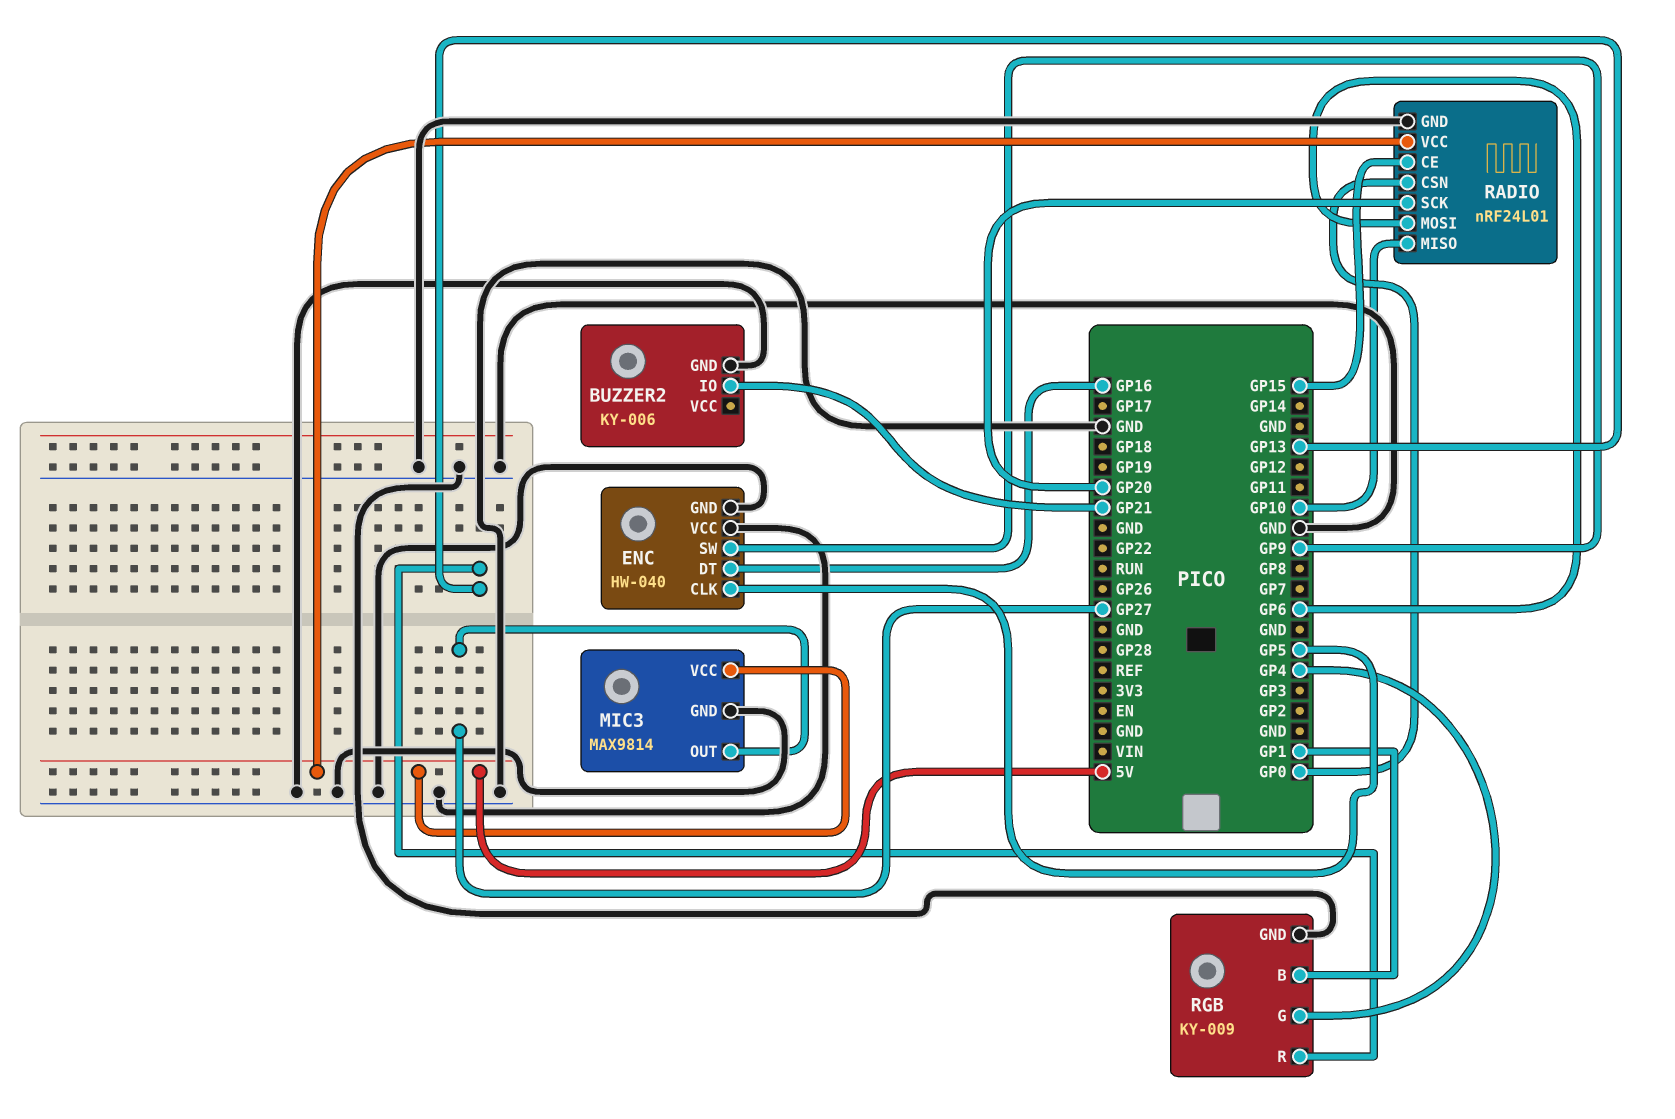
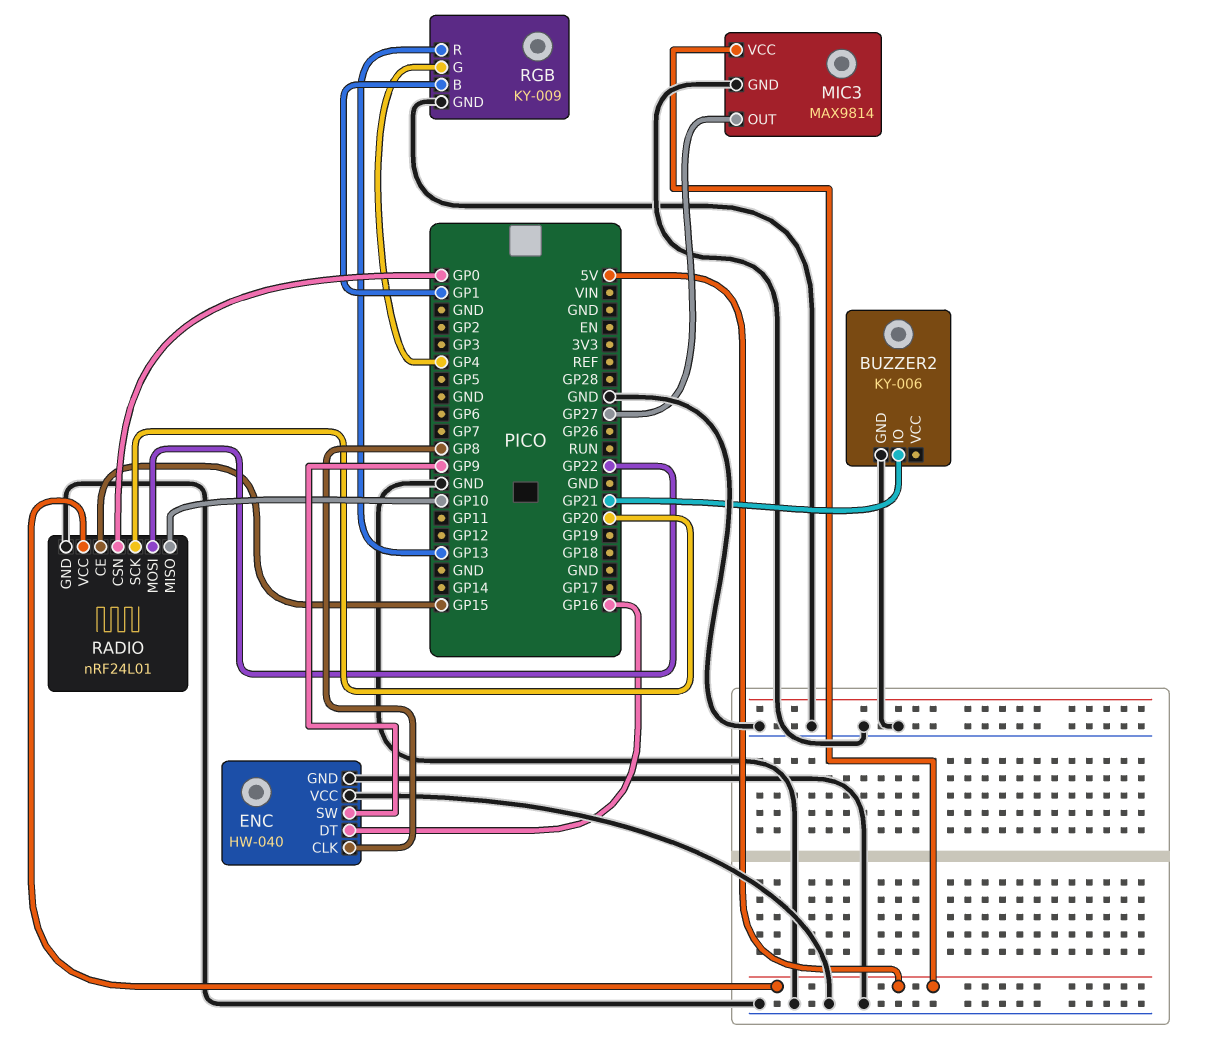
ENC pin CLK: GP5 -> GP8
RADIO pin MOSI: GP6 -> GP22

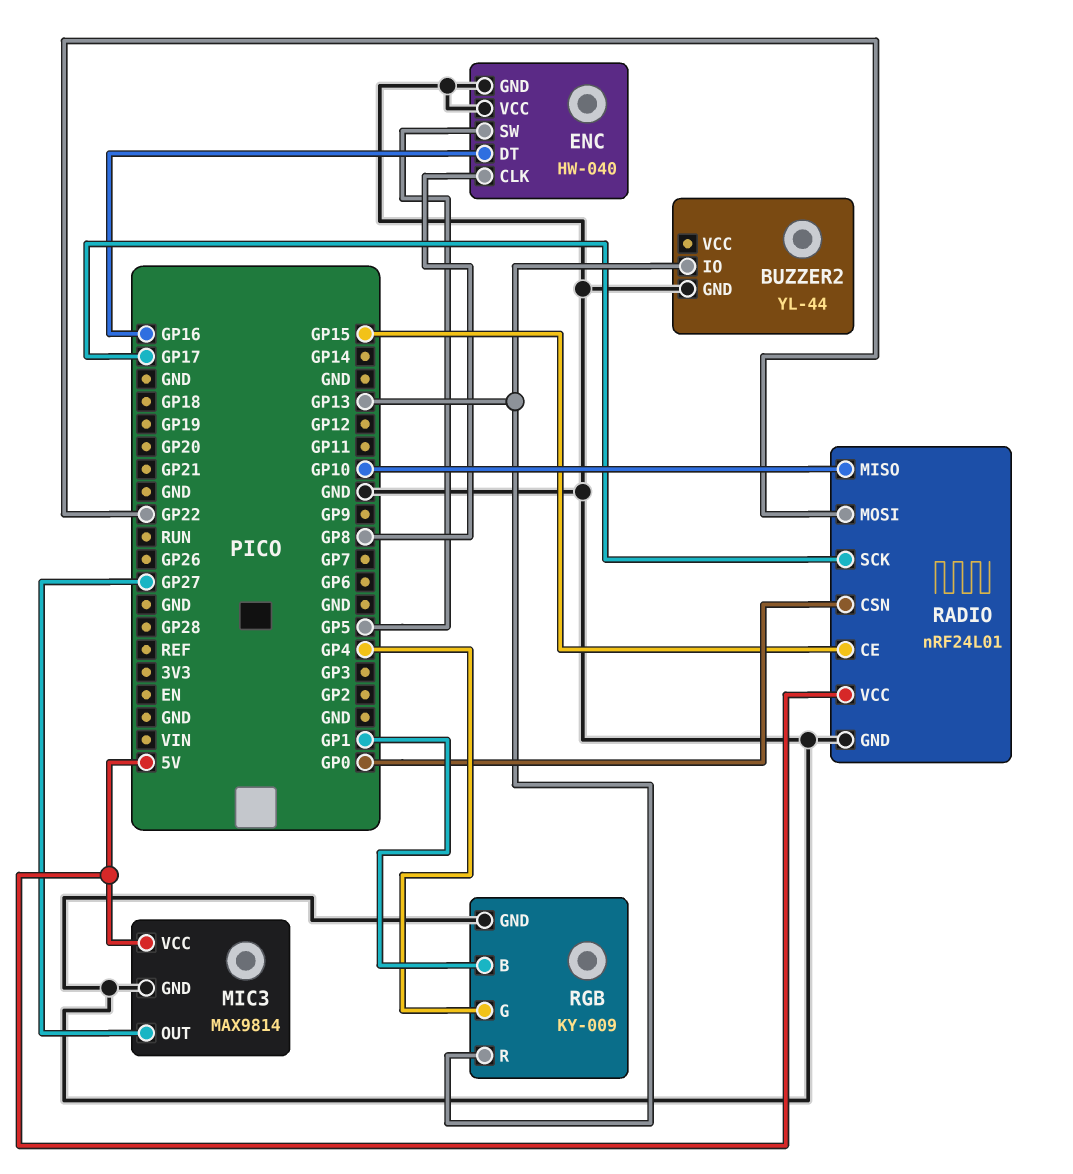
BUZZER2: KY-006 -> YL-44
BUZZER2 pin IO: GP21 -> GP13
ENC pin SW: GP9 -> GP5
RADIO pin SCK: GP20 -> GP17

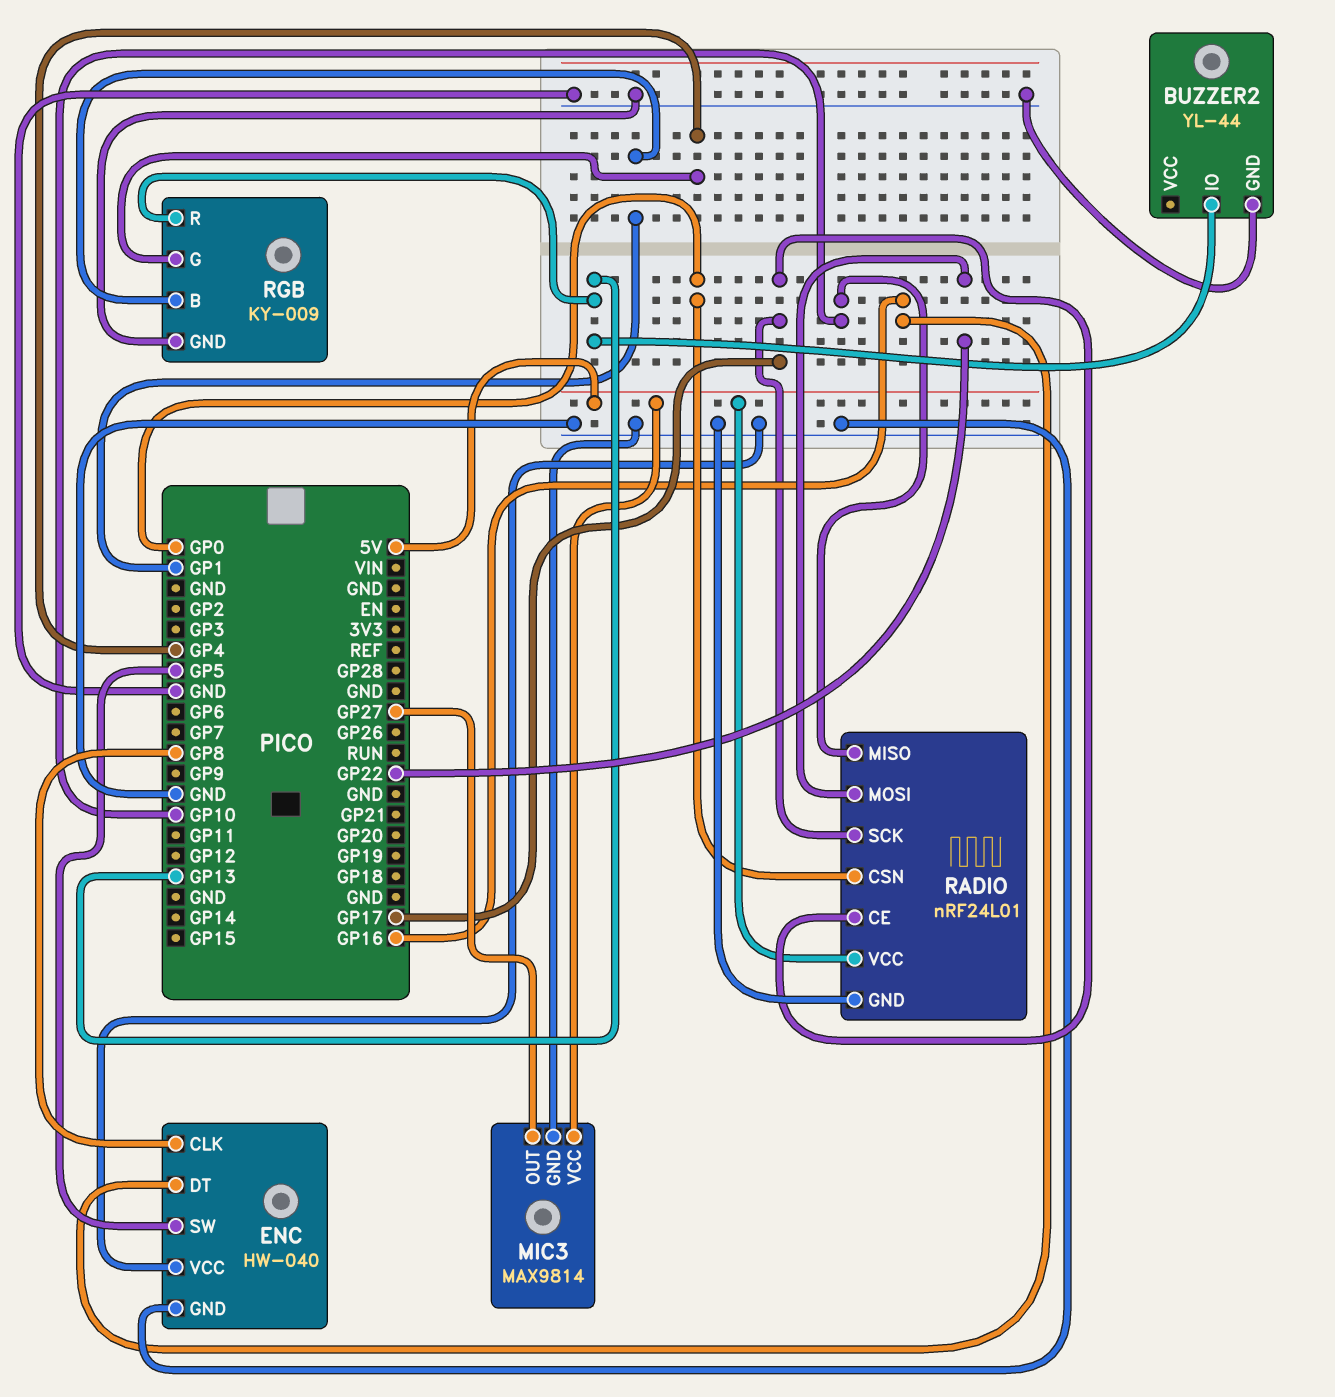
RADIO pin CE: GP15 -> GP17

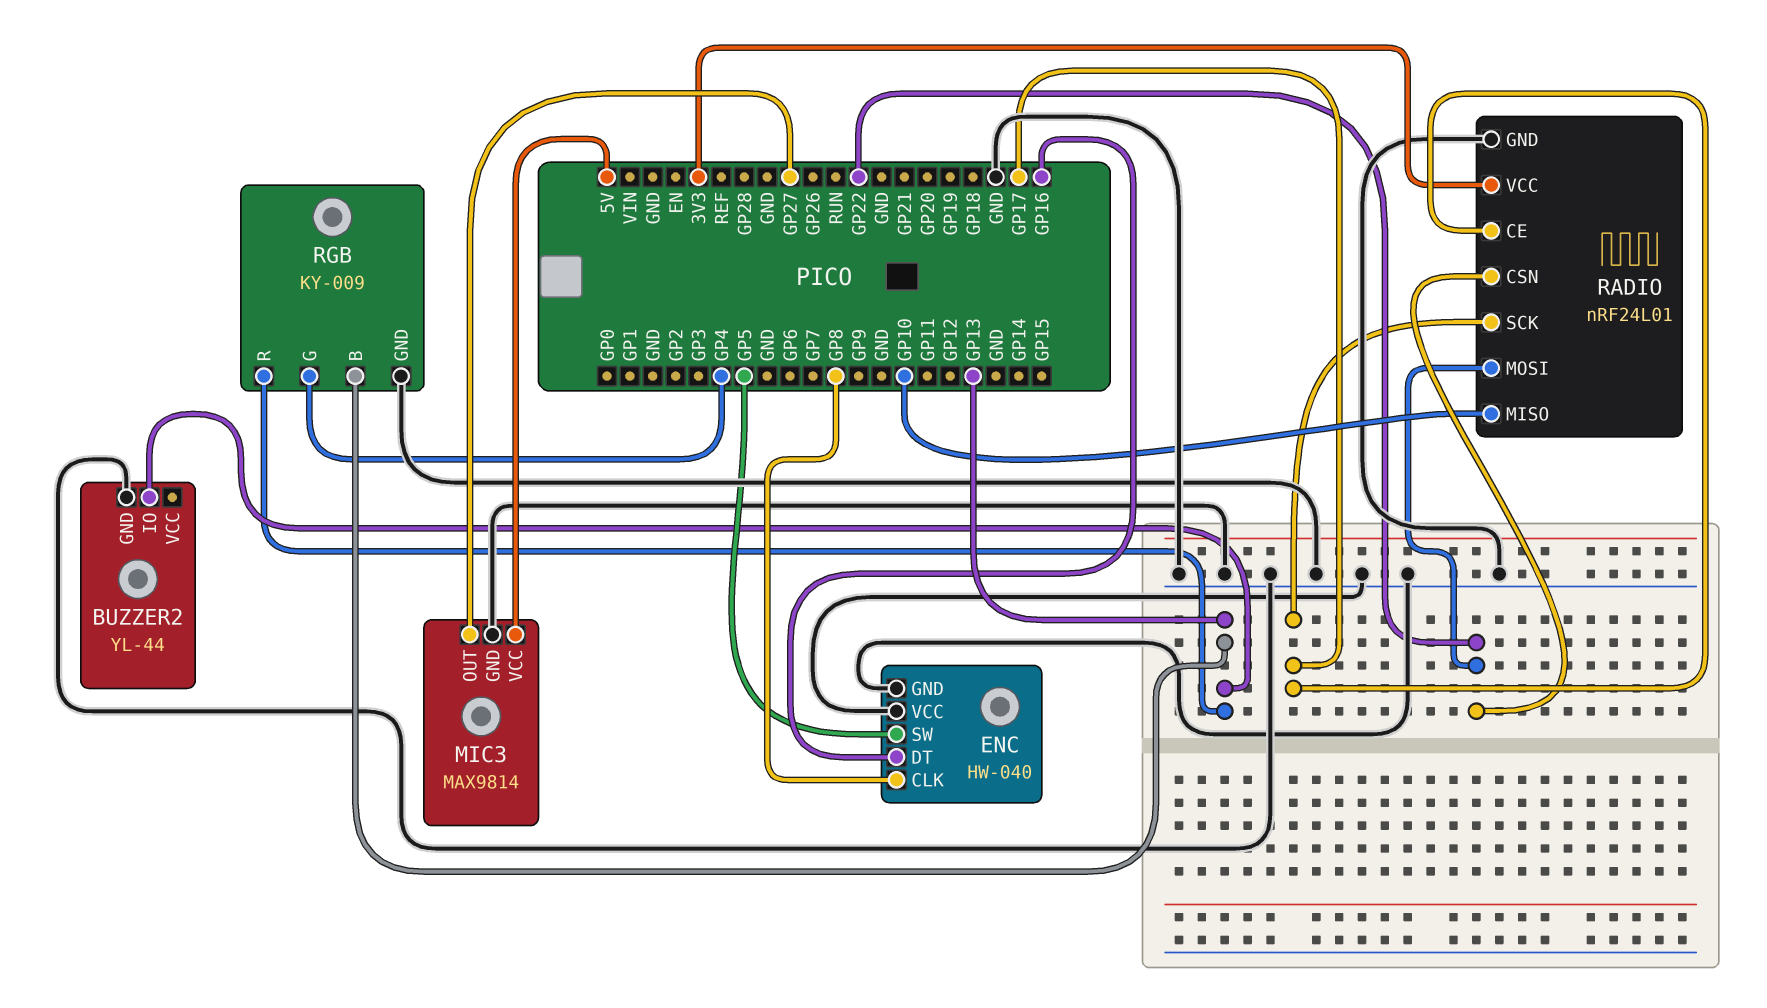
RADIO pin CSN: GP0 -> GP22
RADIO pin VCC: 5V -> 3V3
RGB pin B: GP1 -> GP13

